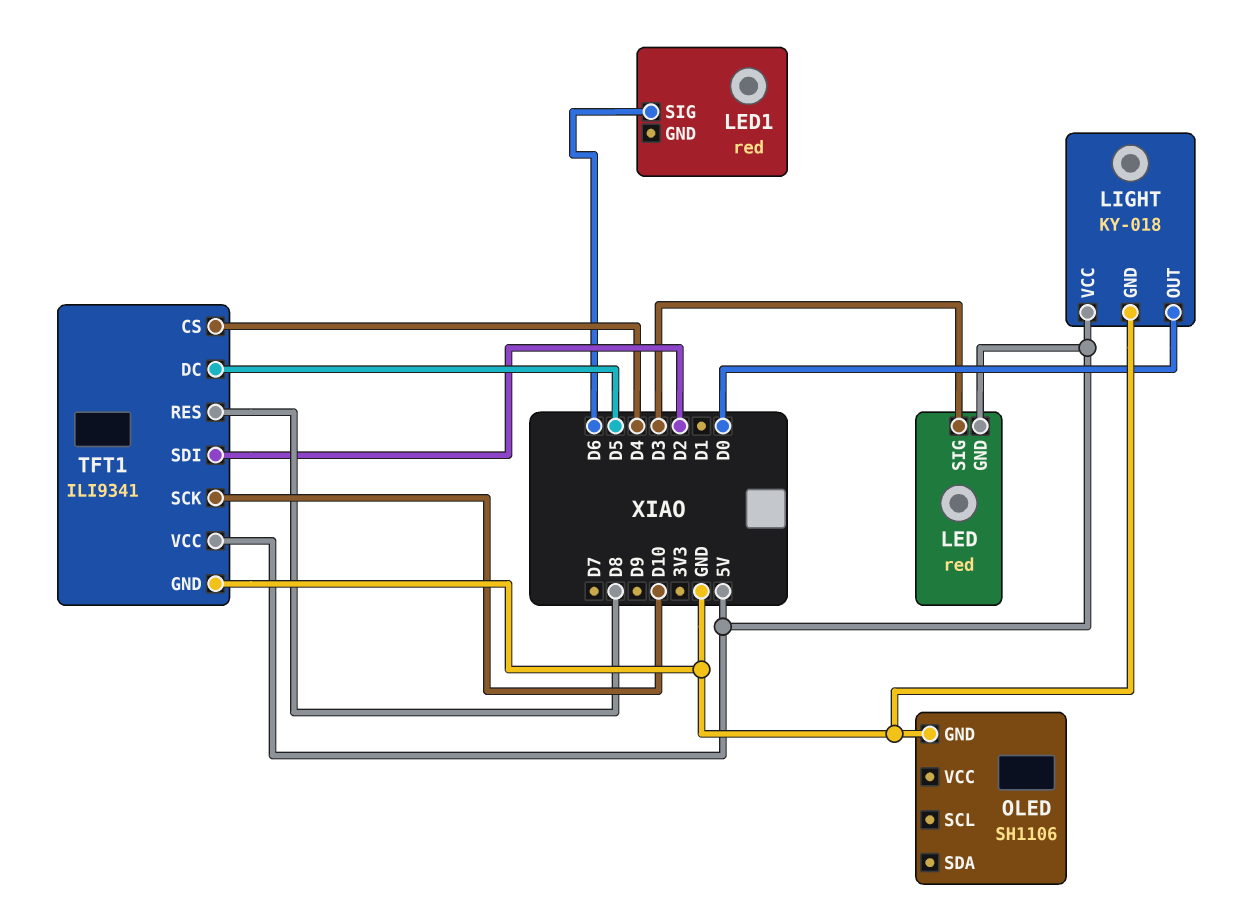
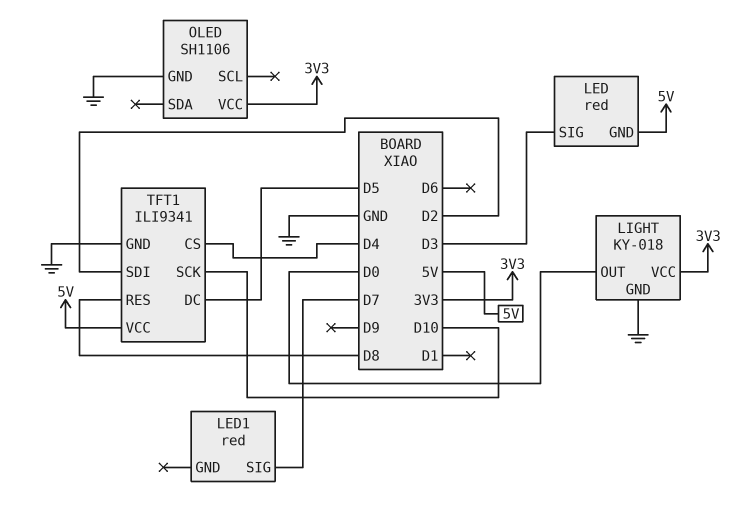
LED1 pin SIG: D6 -> D7
LIGHT pin VCC: 5V -> 3V3
OLED pin VCC: none -> 3V3

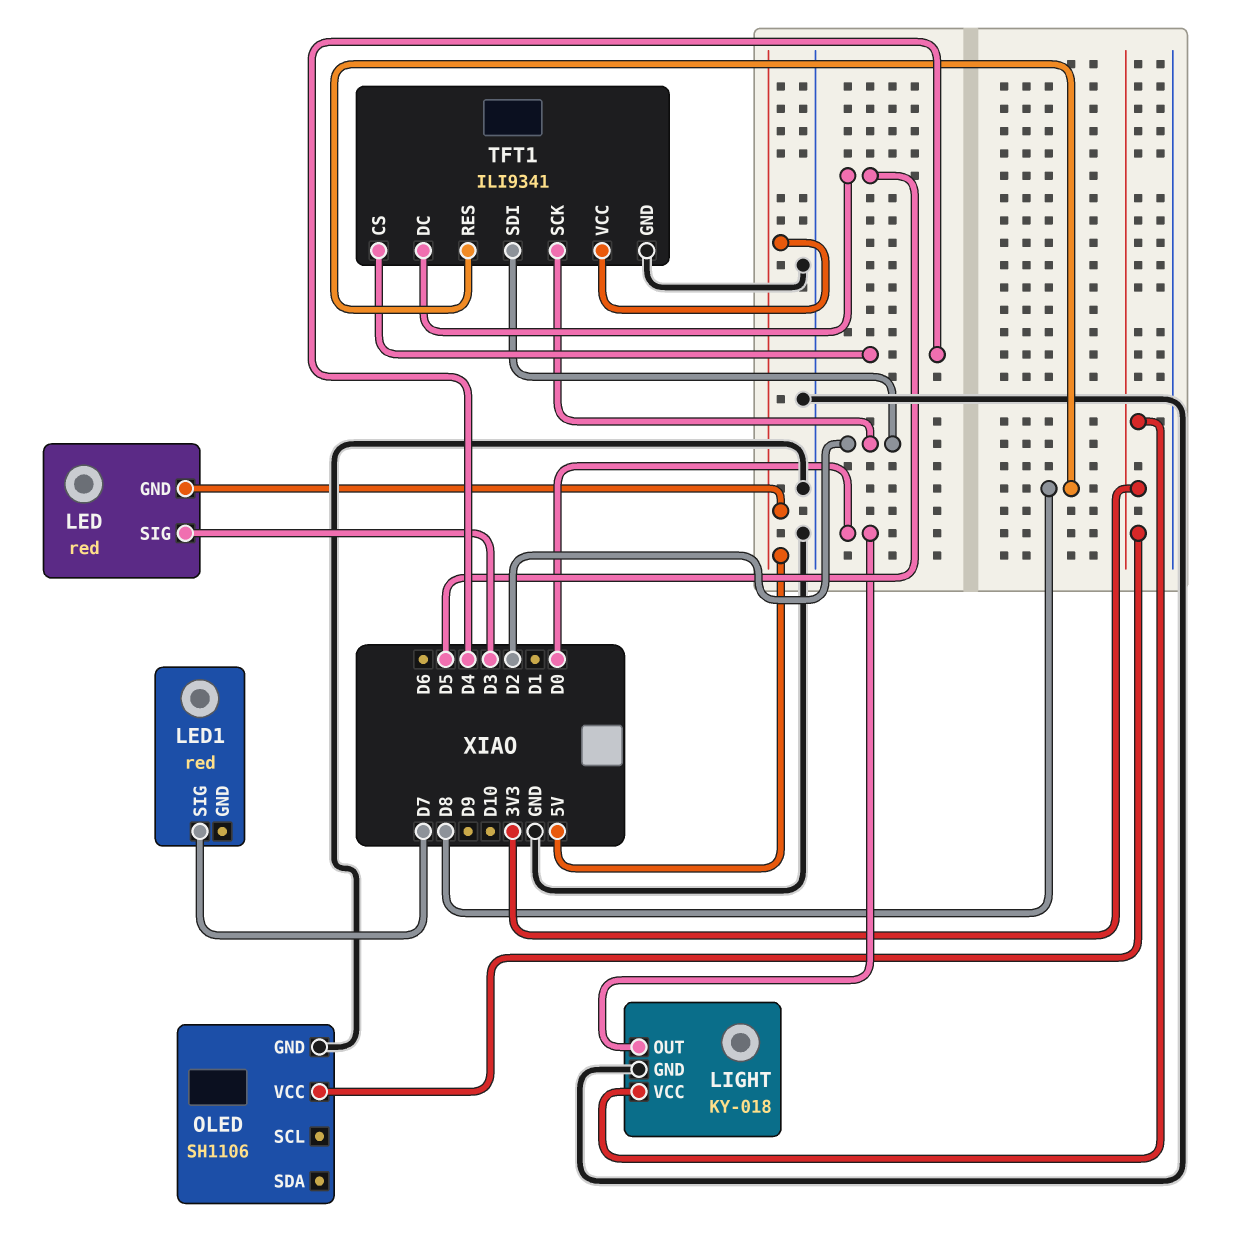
TFT1 pin SCK: D10 -> D2

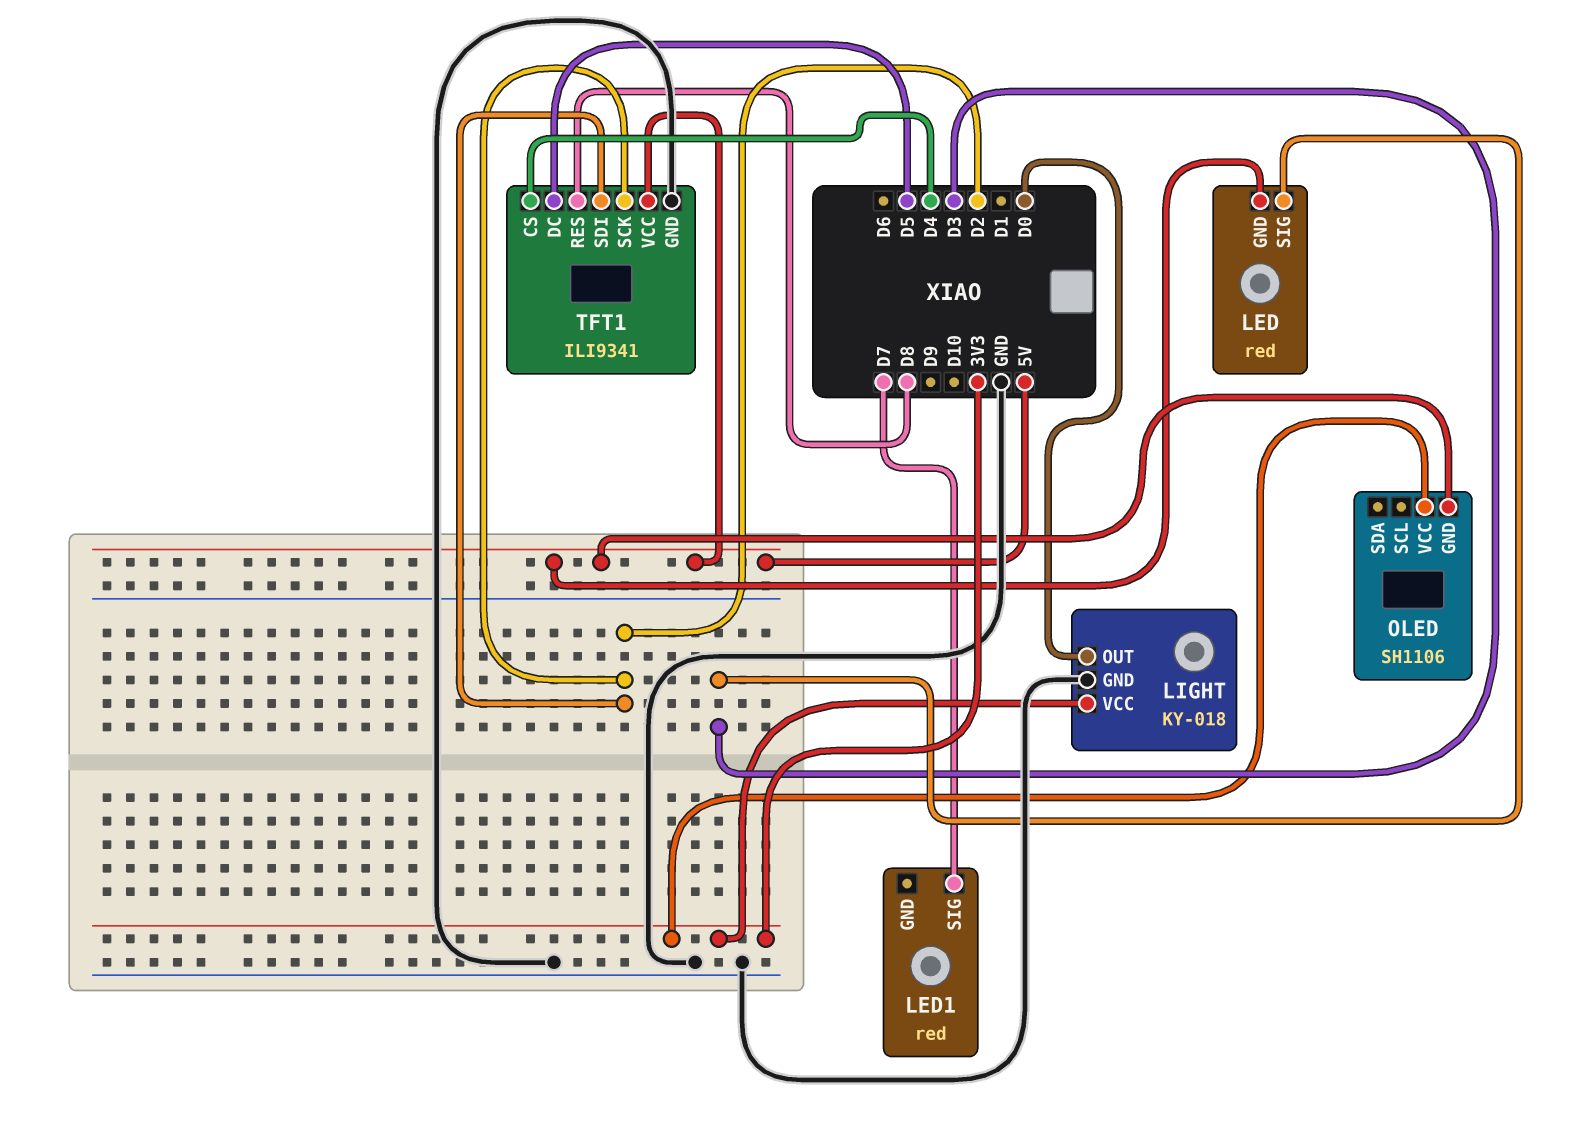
OLED pin GND: GND -> 5V

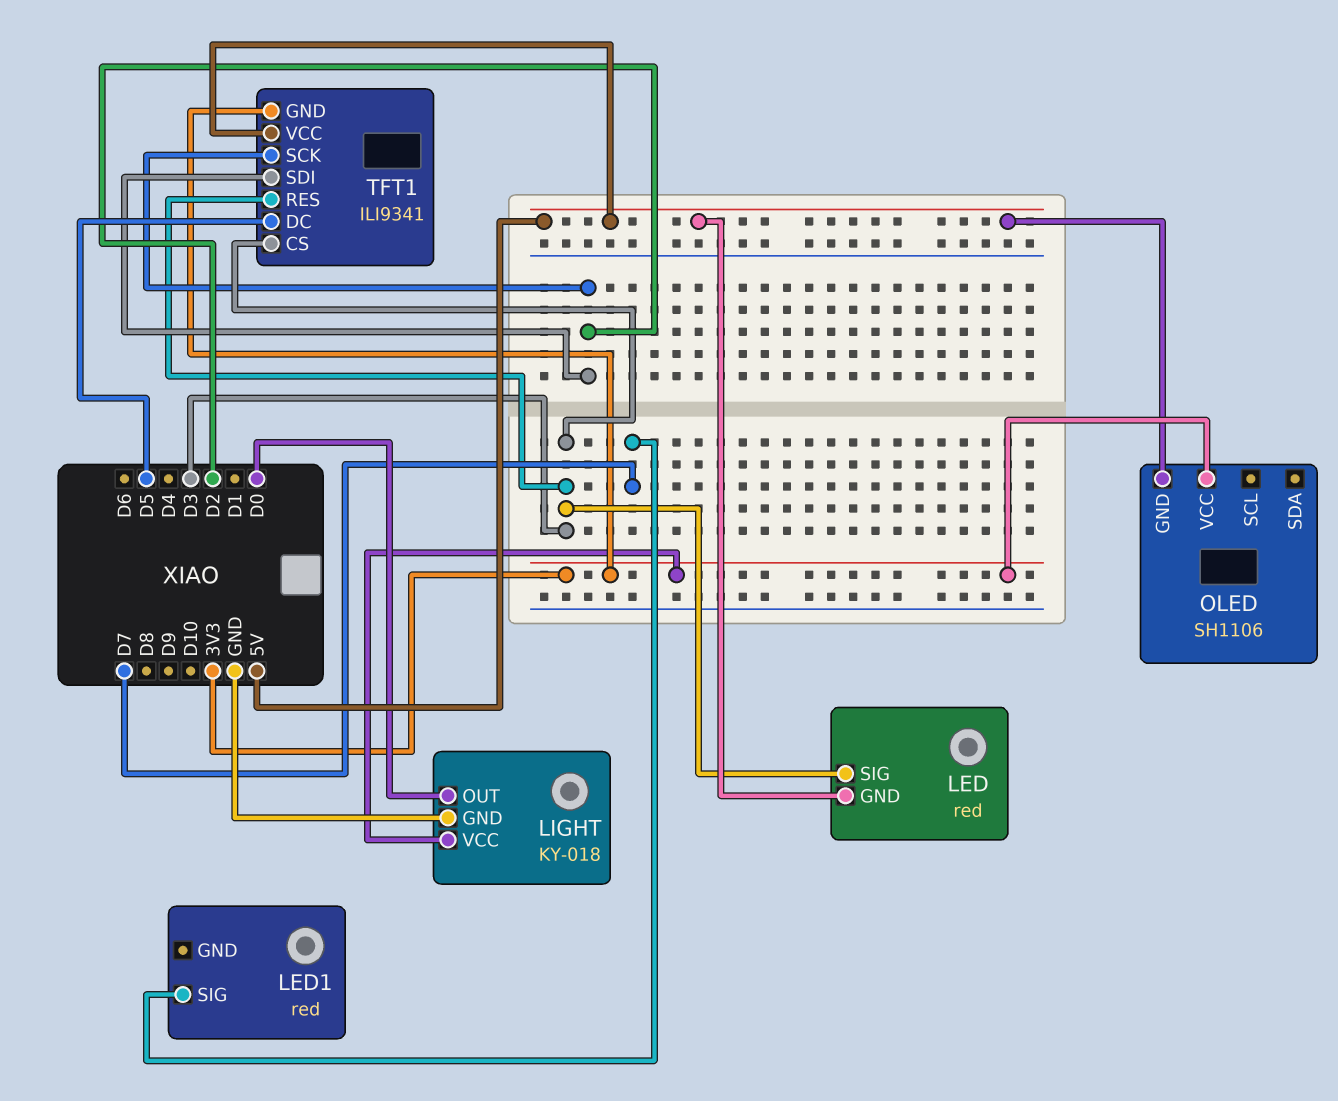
TFT1 pin CS: D4 -> D3
TFT1 pin GND: GND -> 3V3
TFT1 pin RES: D8 -> D3

